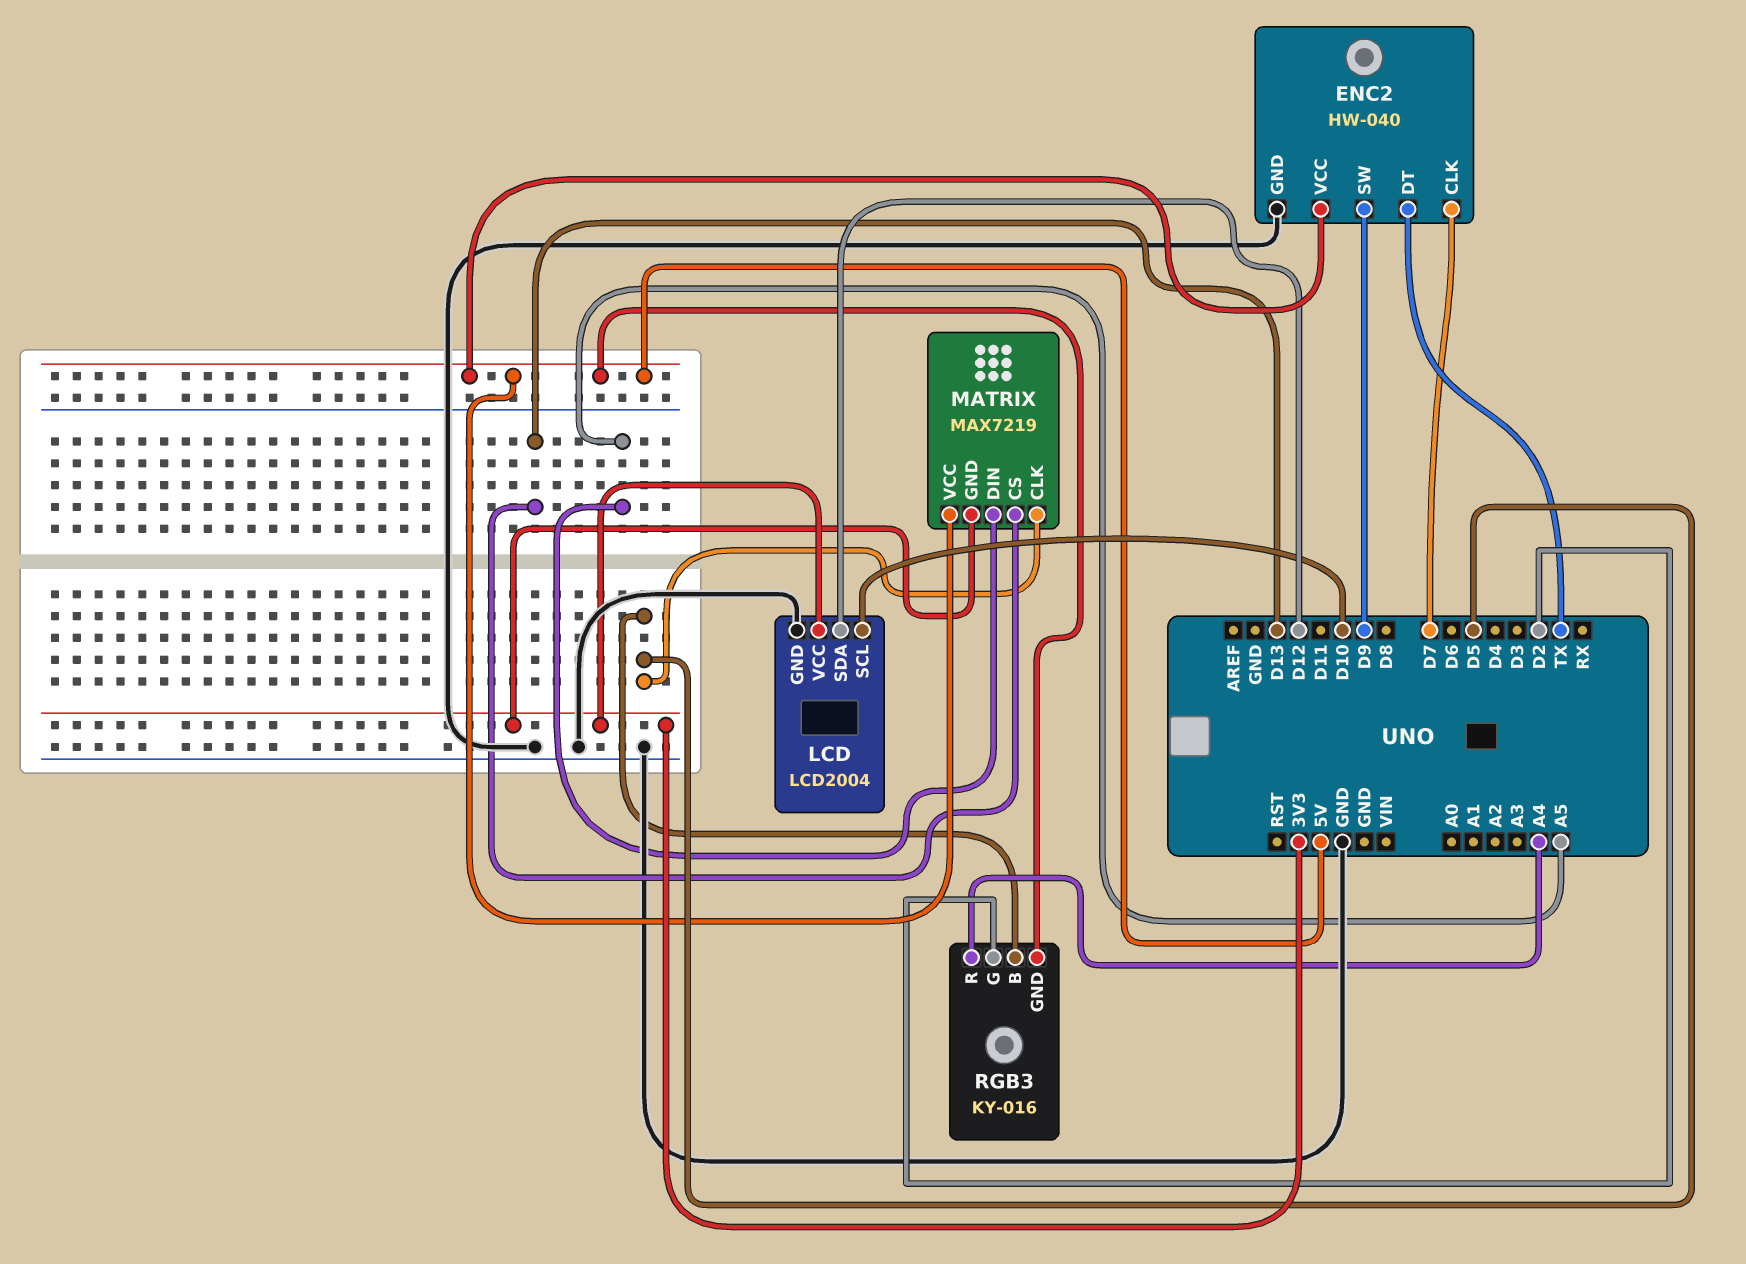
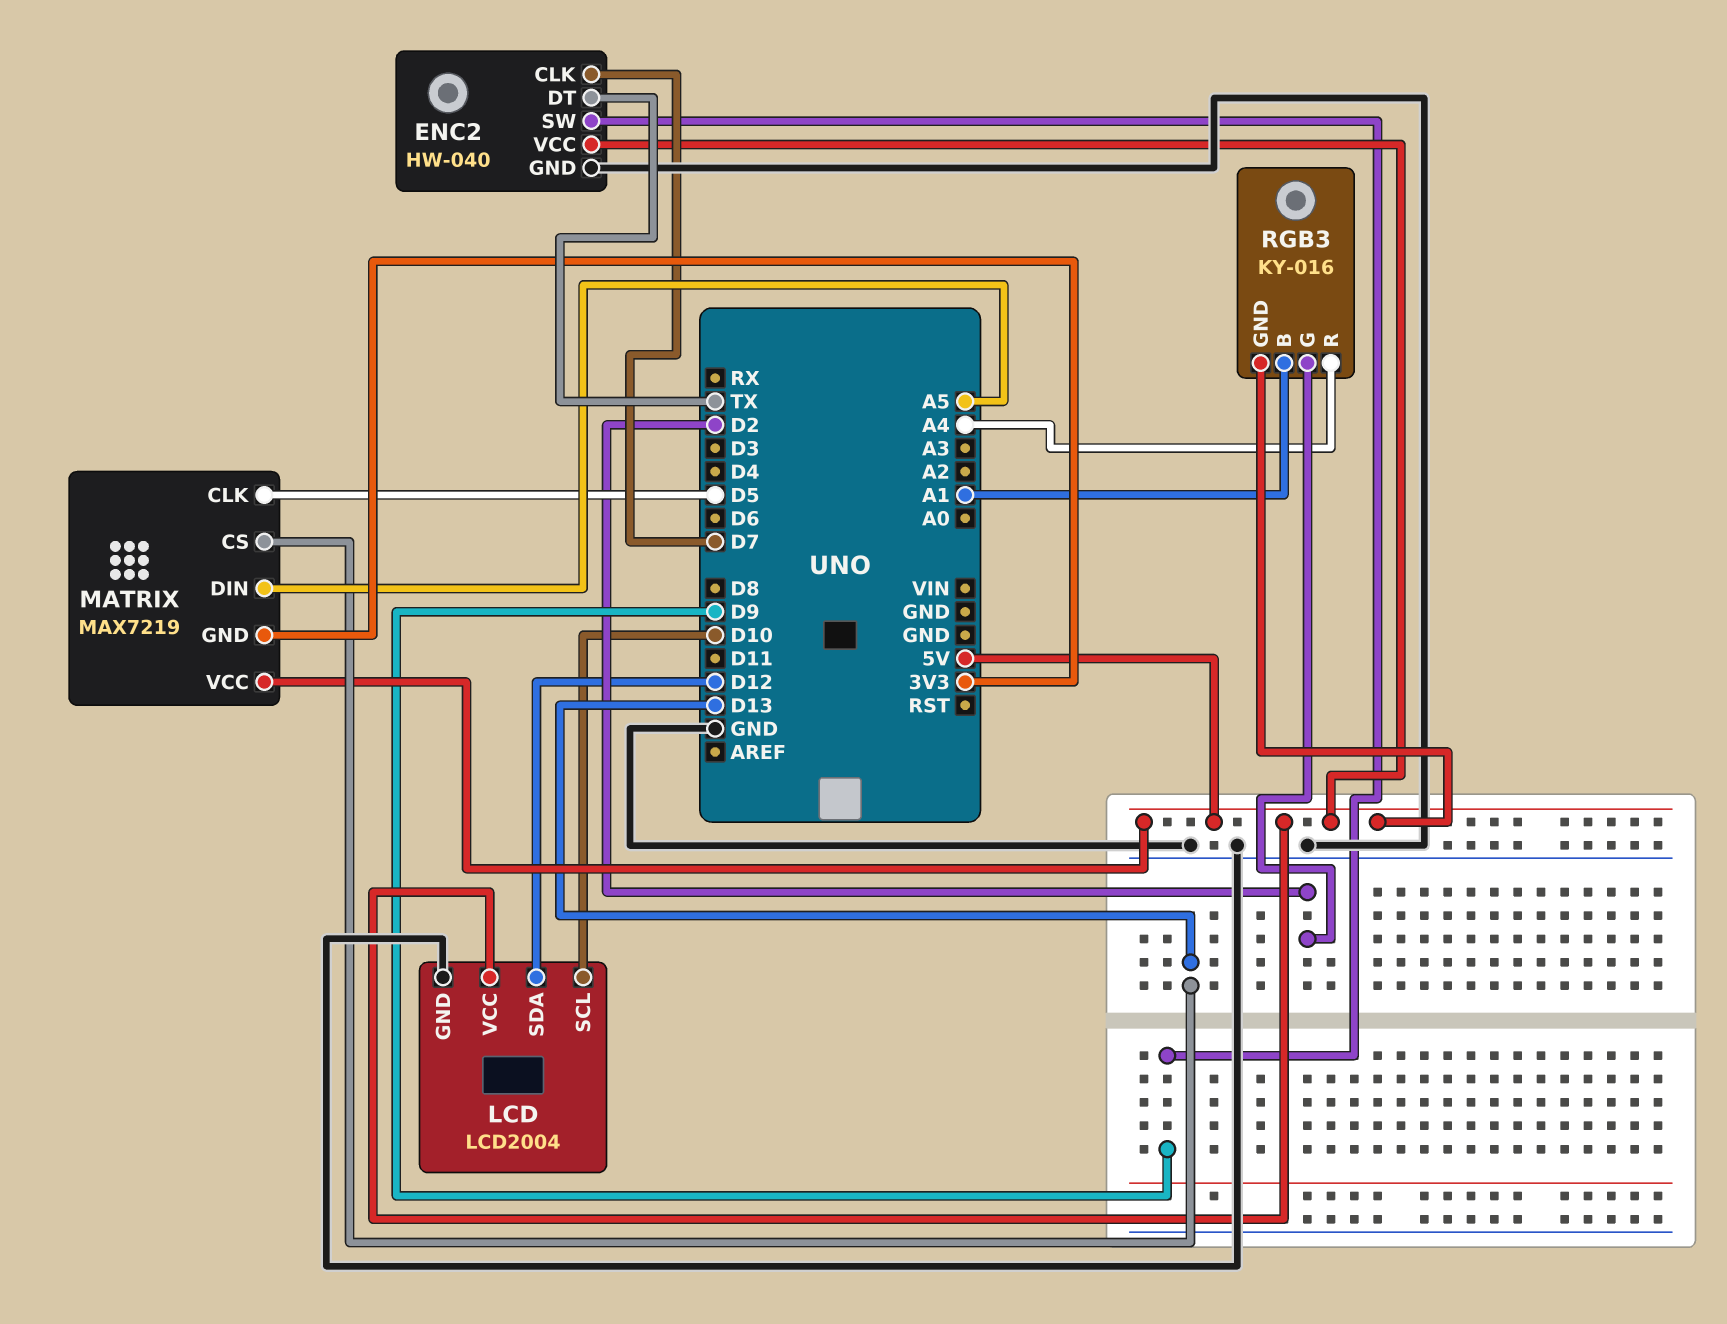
LCD pin VCC: 3V3 -> 5V
RGB3 pin B: D5 -> A1

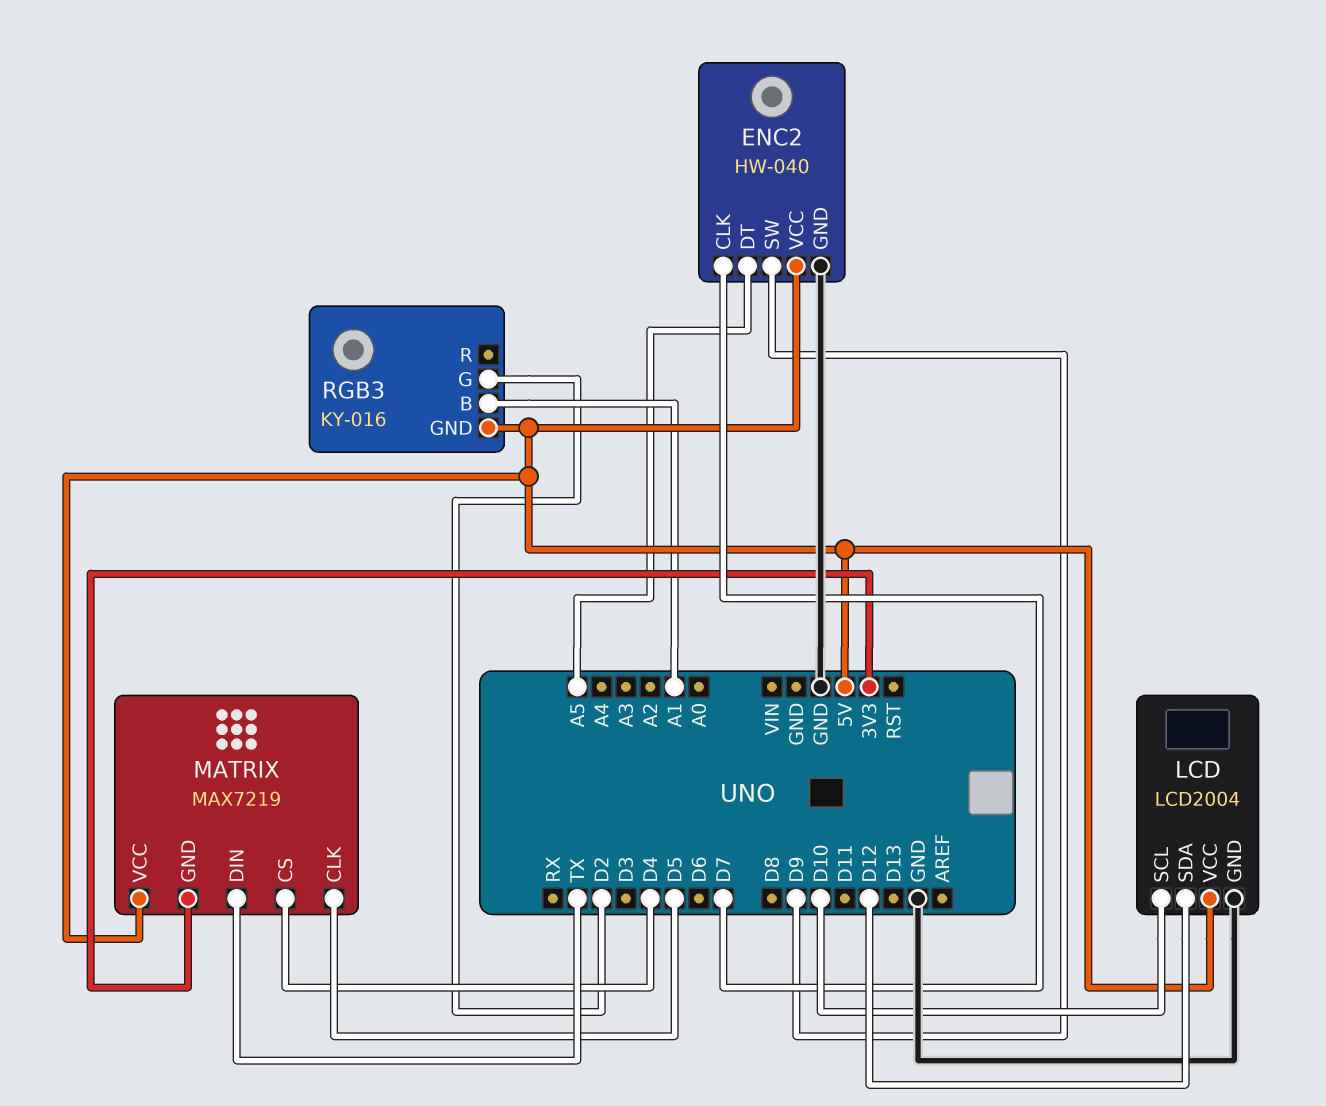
ENC2 pin DT: TX -> A5
MATRIX pin CS: D13 -> D4
MATRIX pin DIN: A5 -> TX
RGB3 pin R: A4 -> none

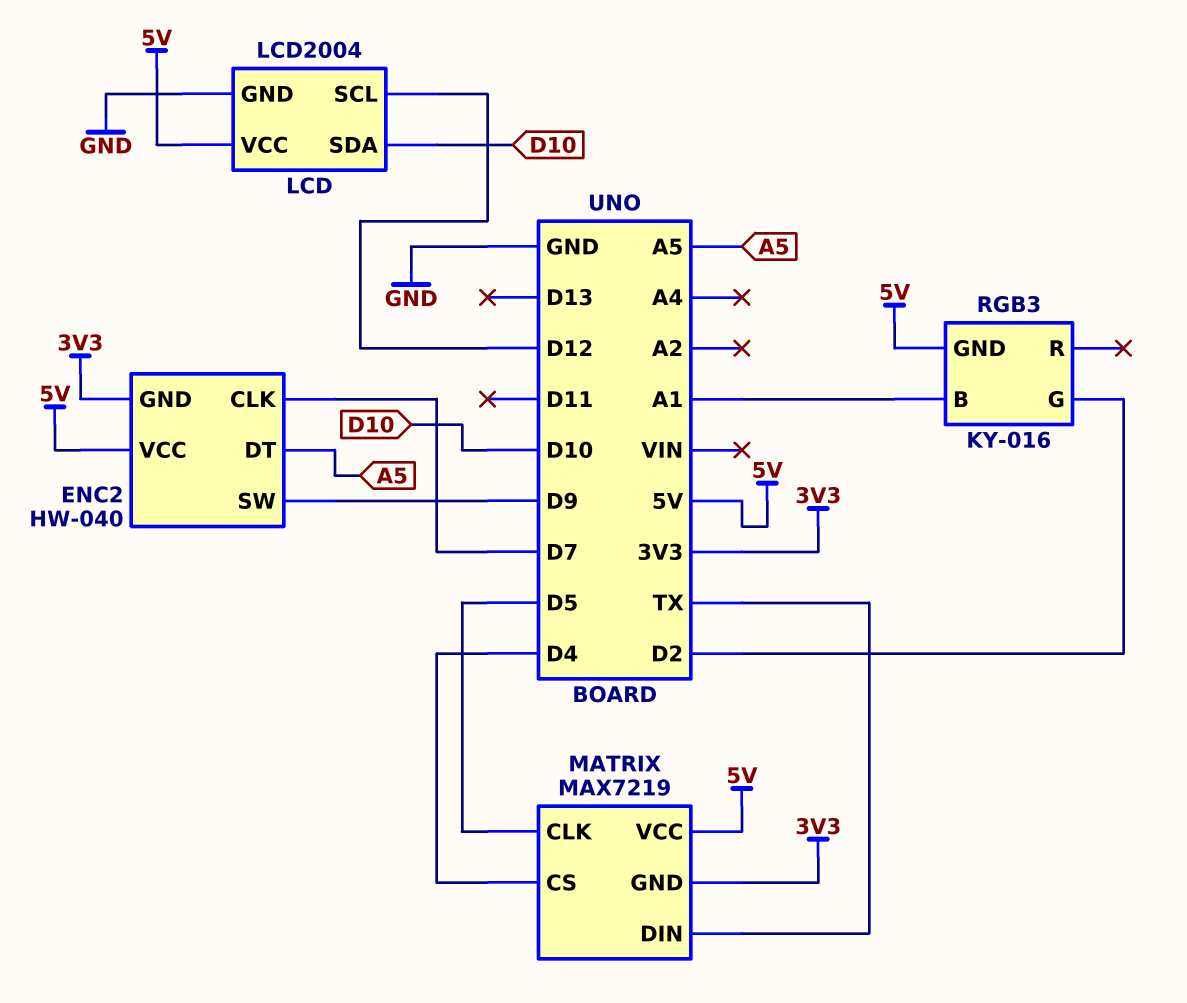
ENC2 pin GND: GND -> 3V3
LCD pin SCL: D10 -> D12
LCD pin SDA: D12 -> D10

